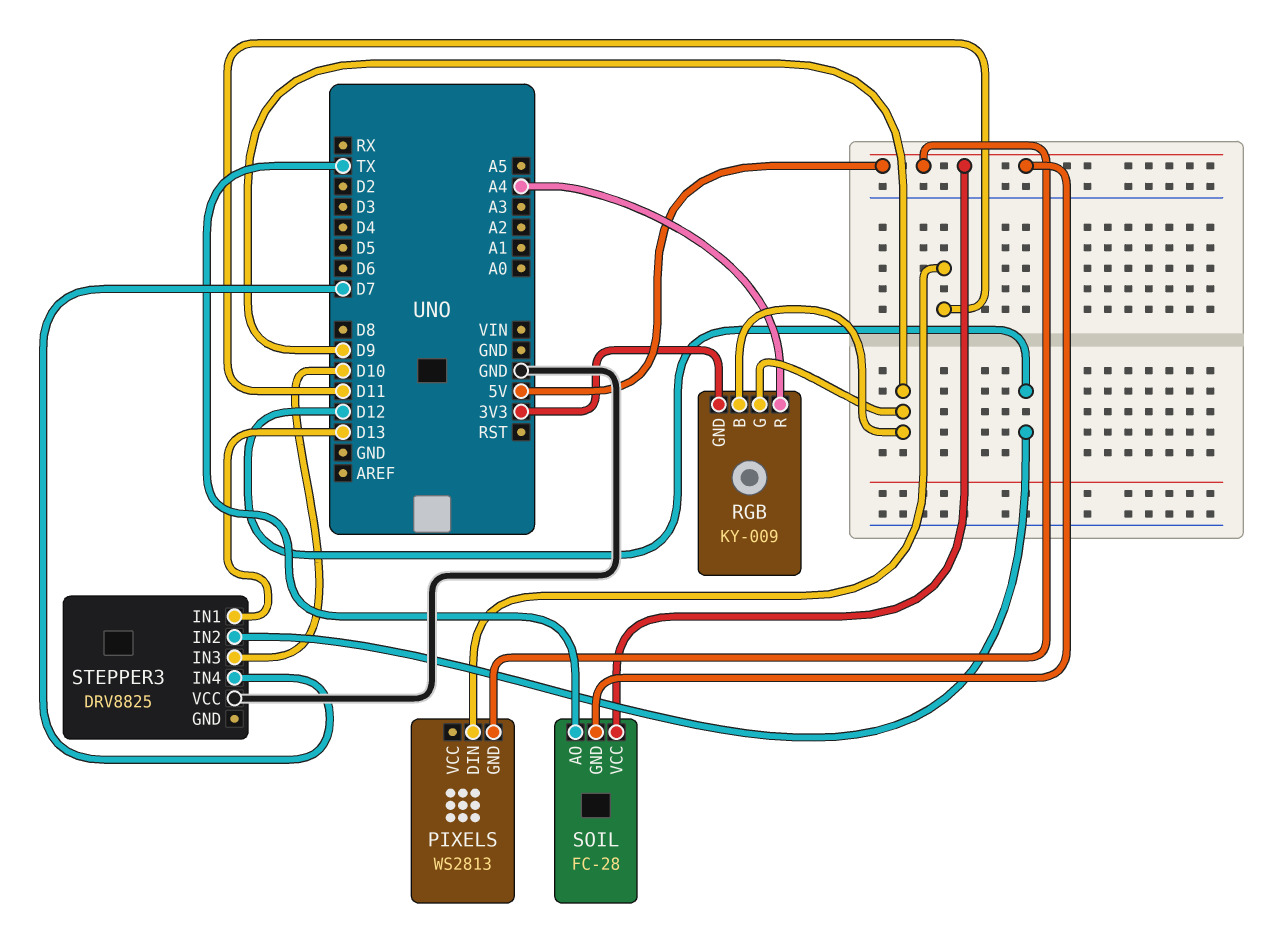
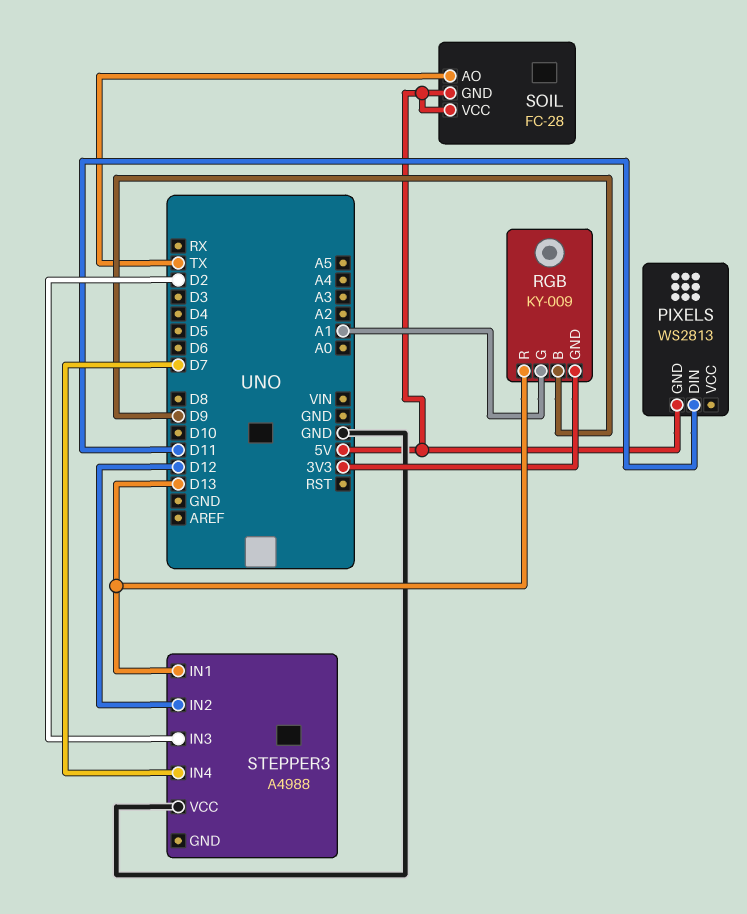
RGB pin G: D9 -> A1
RGB pin R: A4 -> D13
STEPPER3: DRV8825 -> A4988
STEPPER3 pin IN3: D10 -> D2

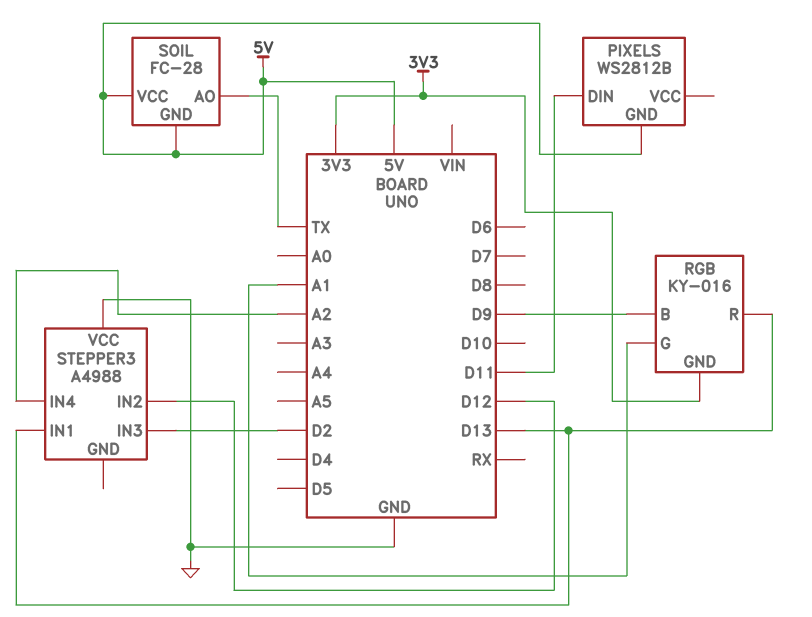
PIXELS: WS2813 -> WS2812B
RGB: KY-009 -> KY-016
STEPPER3 pin IN4: D7 -> A2

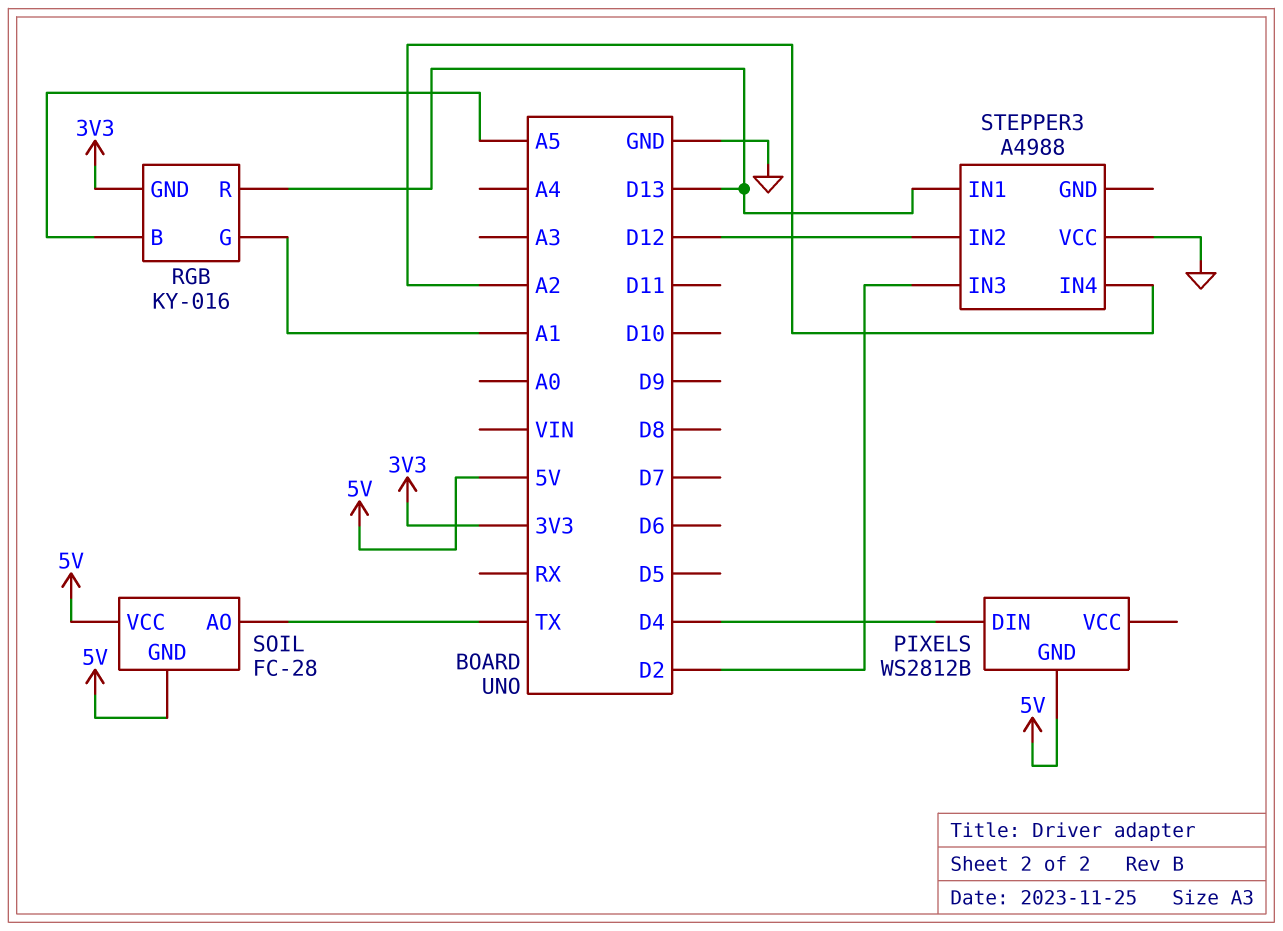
PIXELS pin DIN: D11 -> D4
RGB pin B: D9 -> A5

